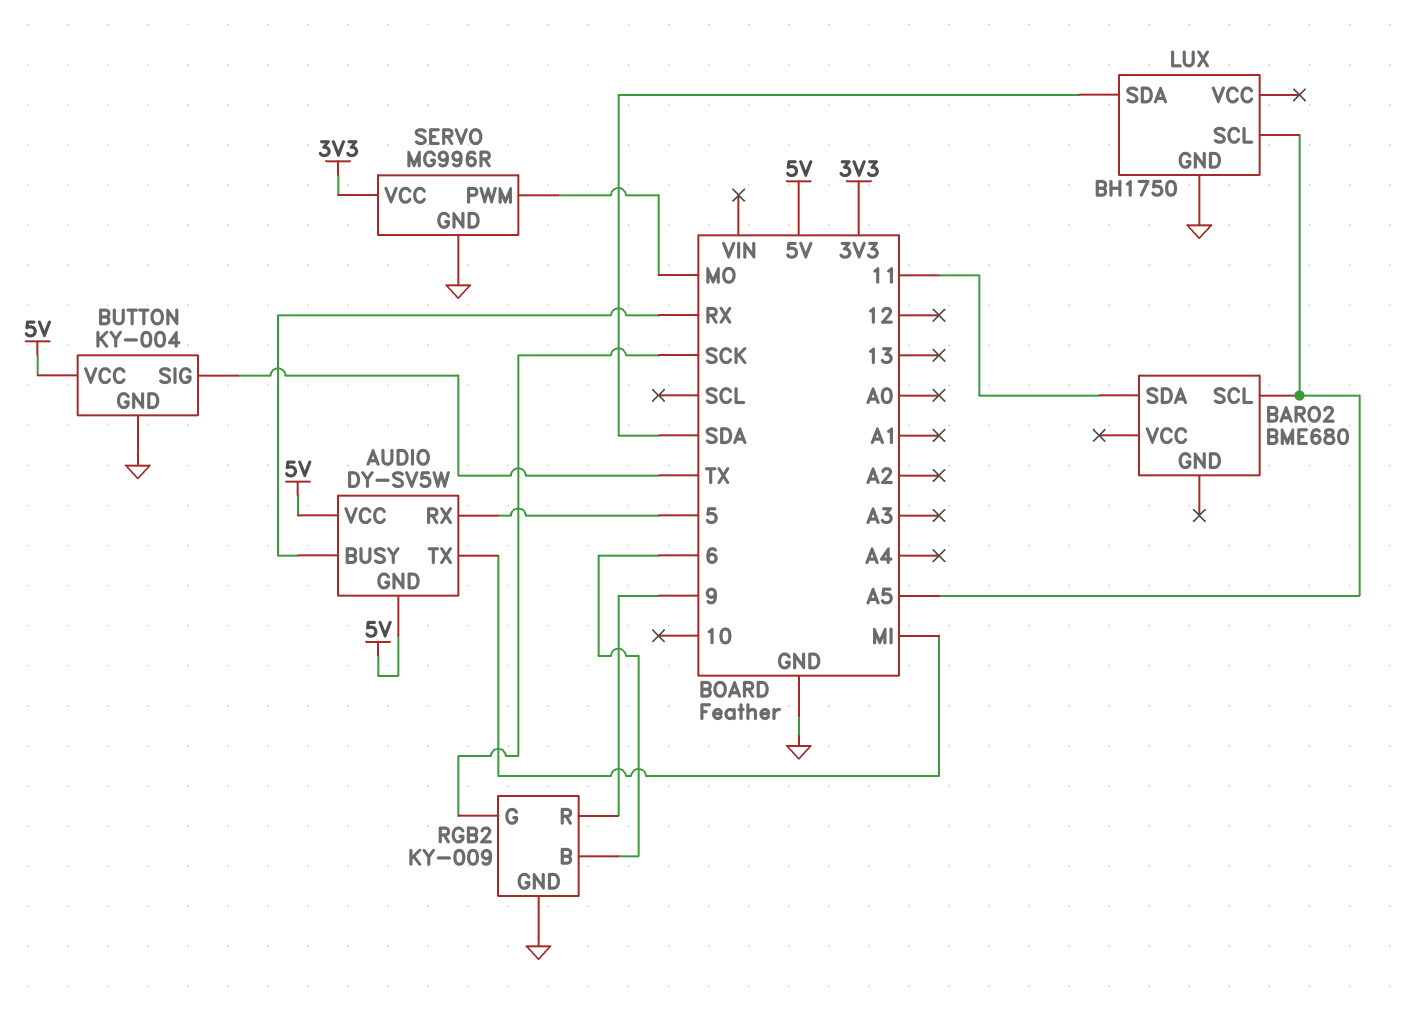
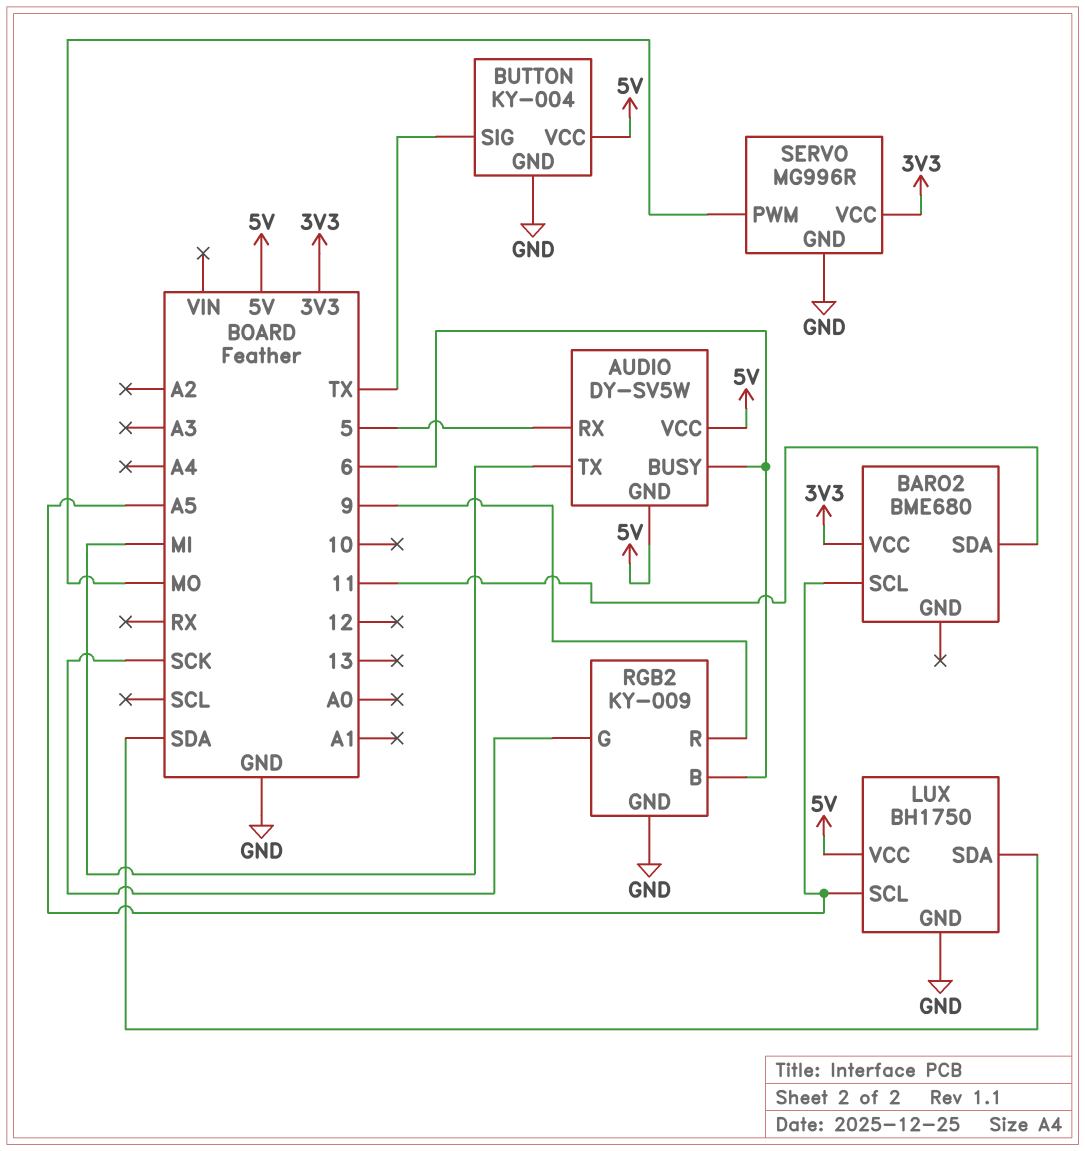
AUDIO pin BUSY: RX -> 6
BARO2 pin VCC: none -> 3V3
LUX pin VCC: none -> 5V

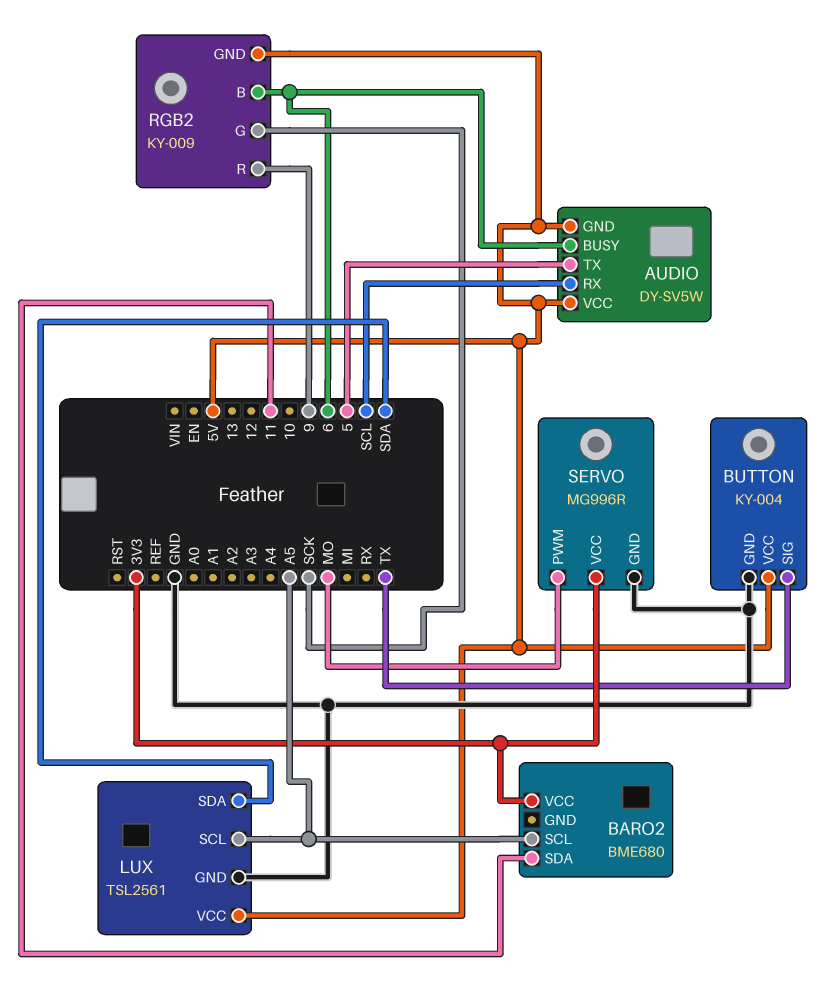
AUDIO pin RX: 5 -> SCL
AUDIO pin TX: MI -> 5
LUX: BH1750 -> TSL2561
RGB2 pin GND: GND -> 5V

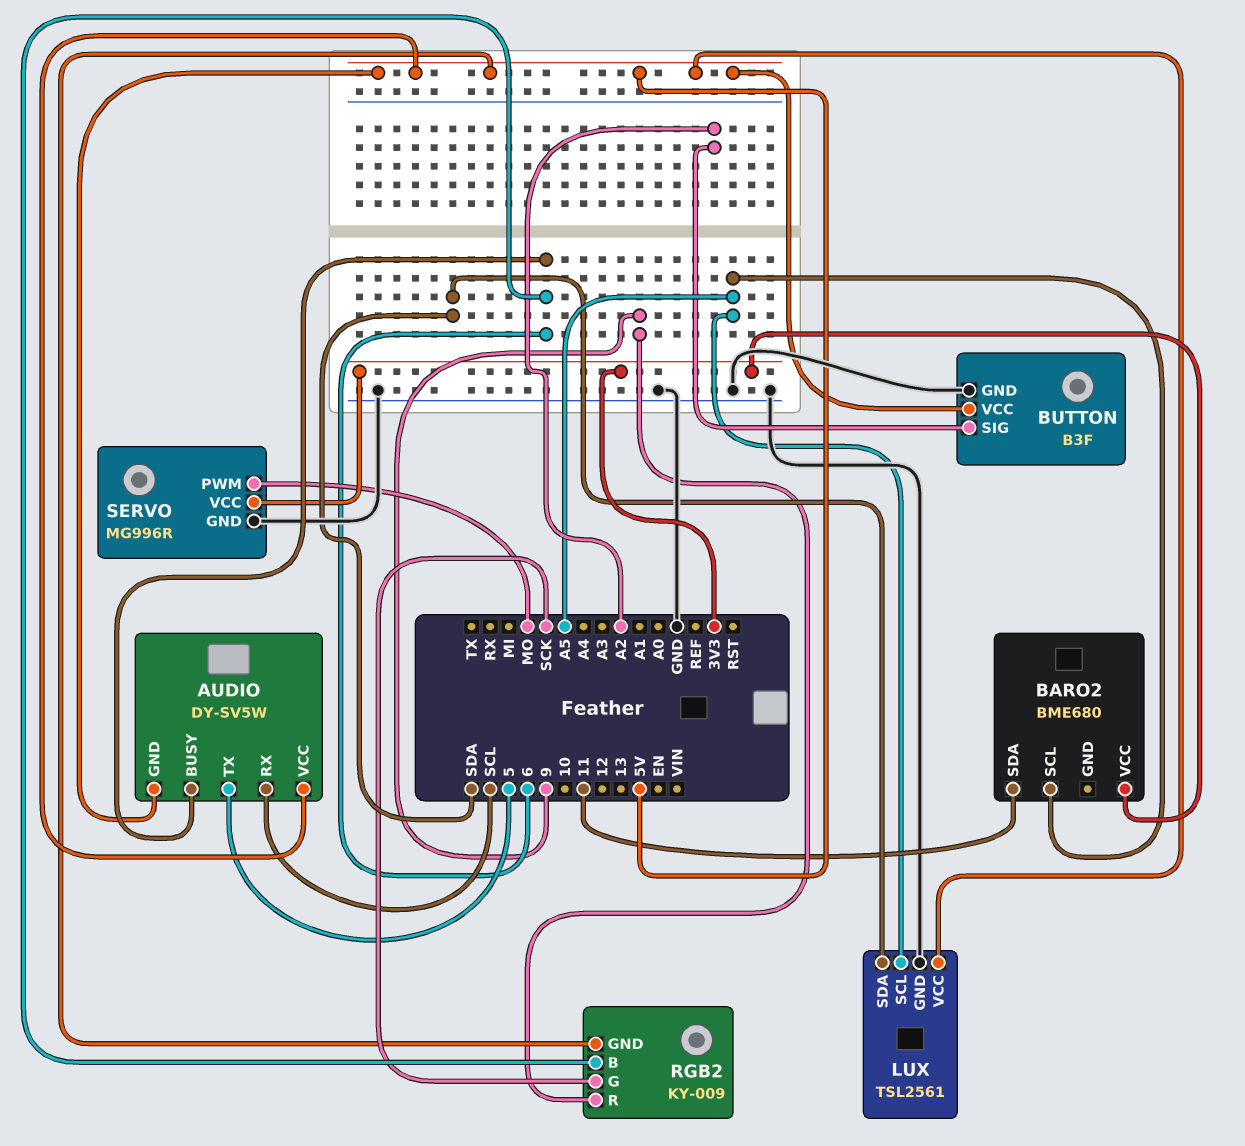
BUTTON: KY-004 -> B3F
BUTTON pin SIG: TX -> A2

